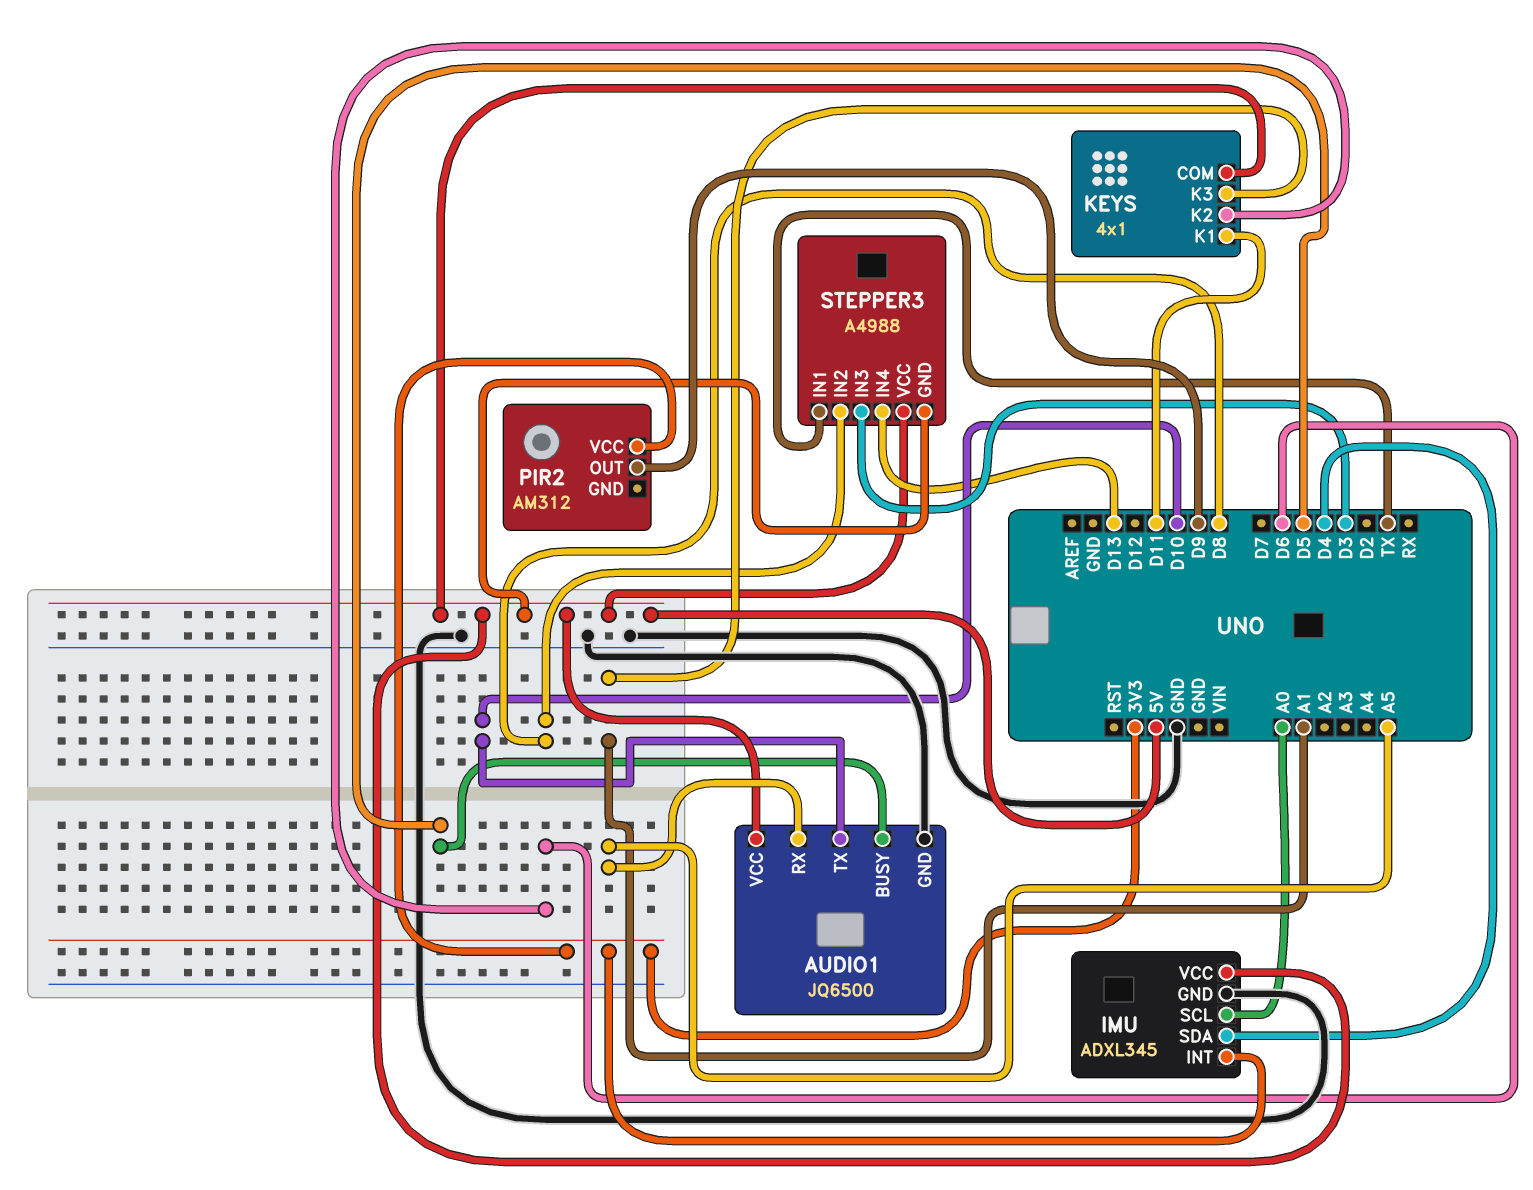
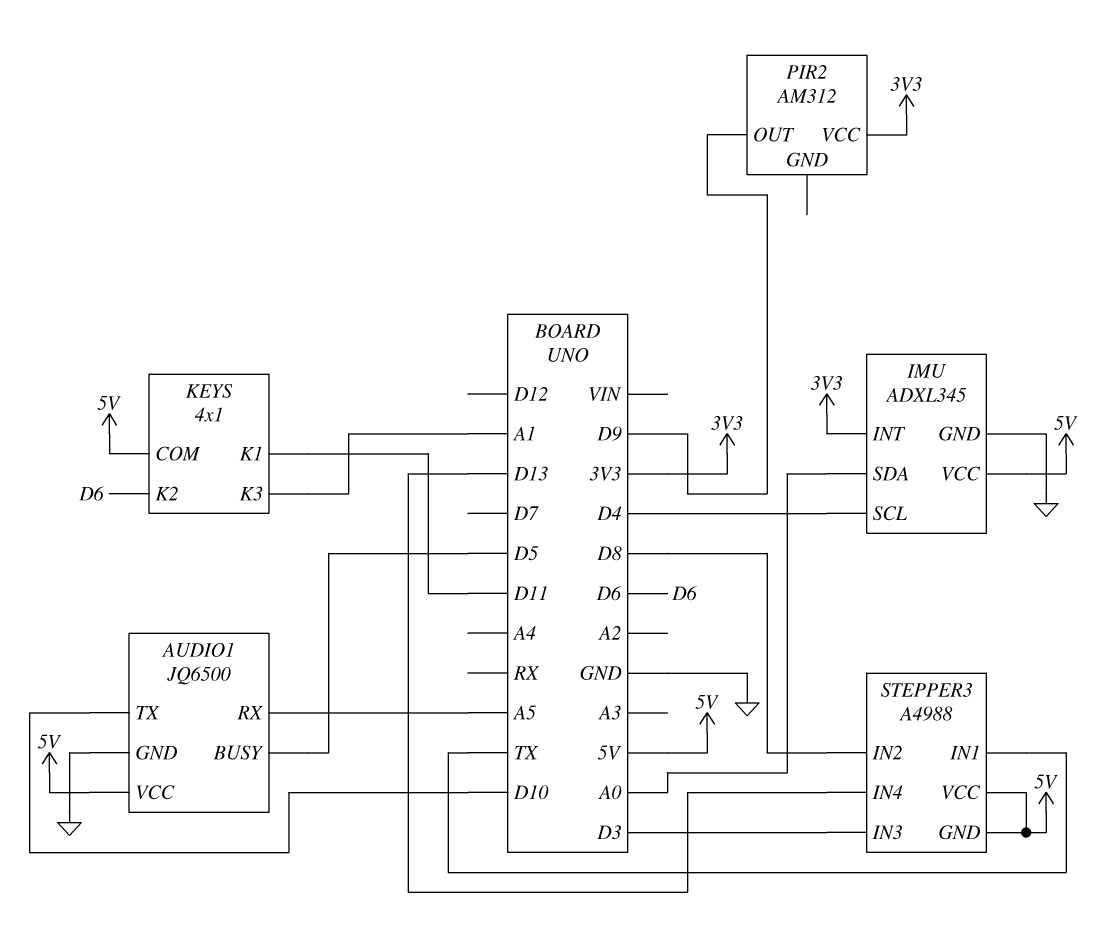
IMU pin SCL: A0 -> D4
IMU pin SDA: D4 -> A0

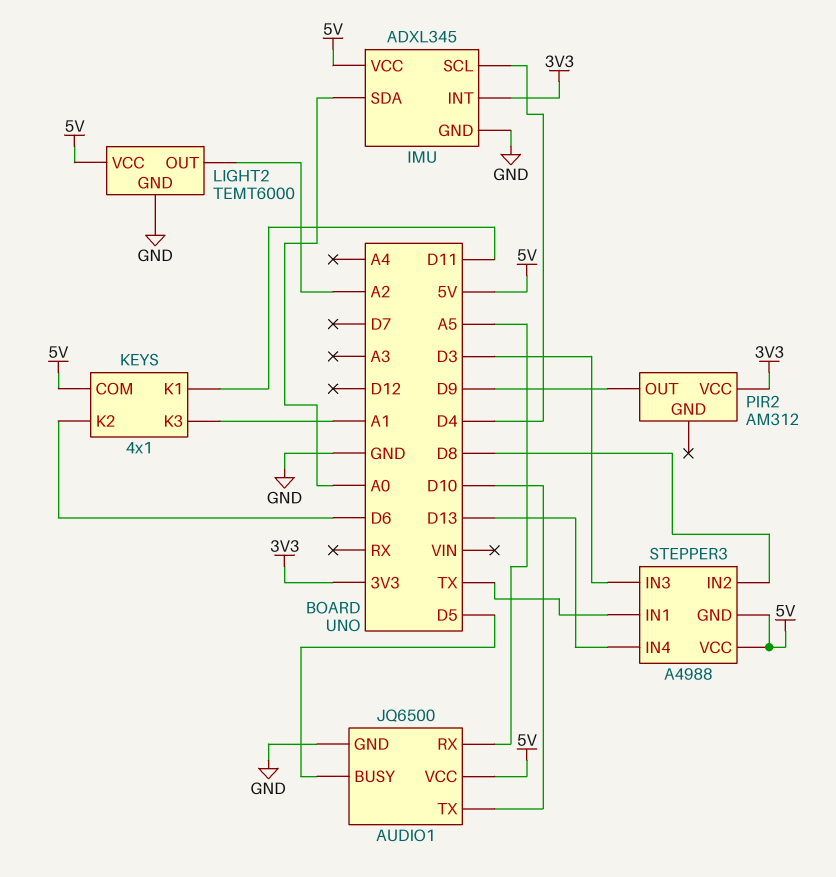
LIGHT2: none -> TEMT6000
LIGHT2 pin GND: none -> GND
LIGHT2 pin OUT: none -> A2
LIGHT2 pin VCC: none -> 5V

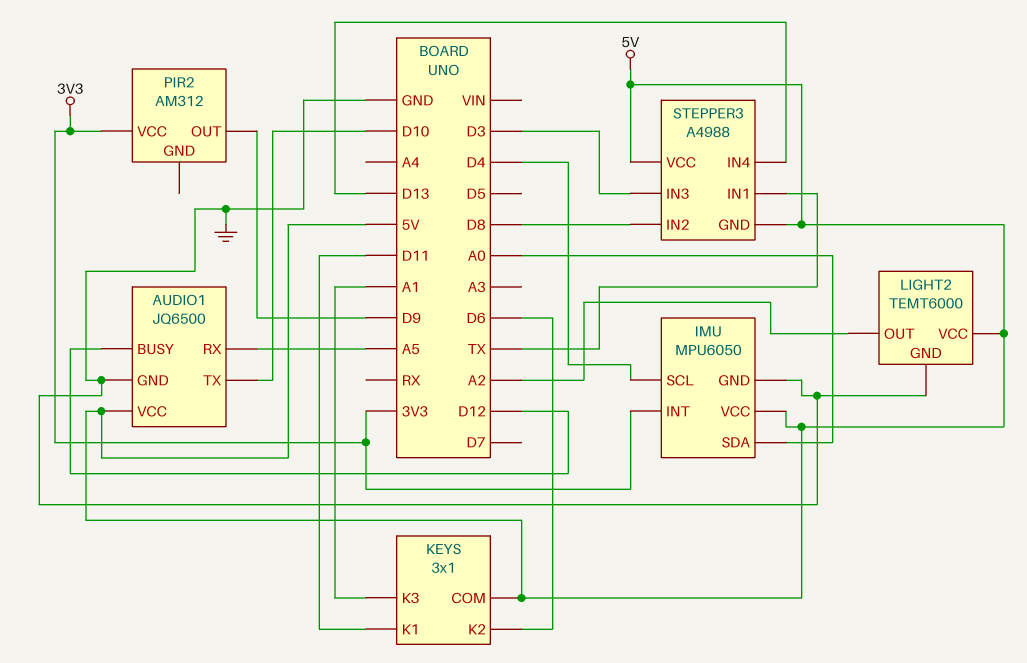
AUDIO1 pin BUSY: D5 -> D12
IMU: ADXL345 -> MPU6050
KEYS: 4x1 -> 3x1

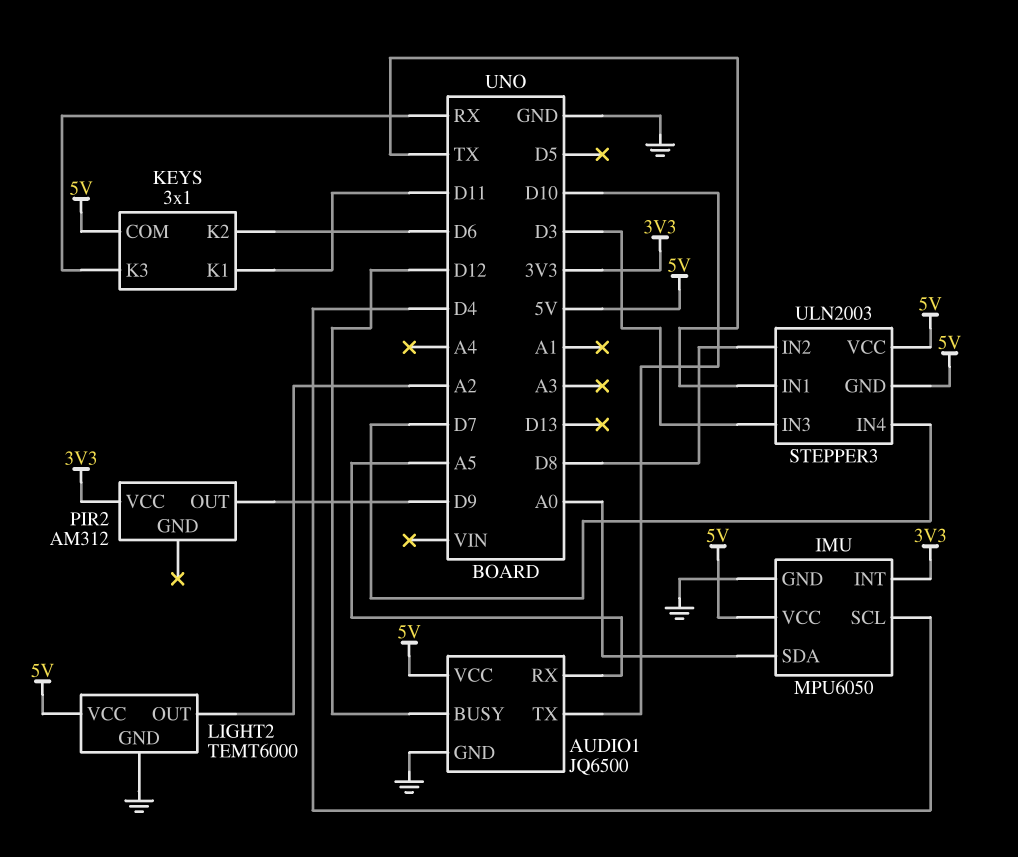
KEYS pin K3: A1 -> RX
STEPPER3: A4988 -> ULN2003
STEPPER3 pin IN4: D13 -> D7

